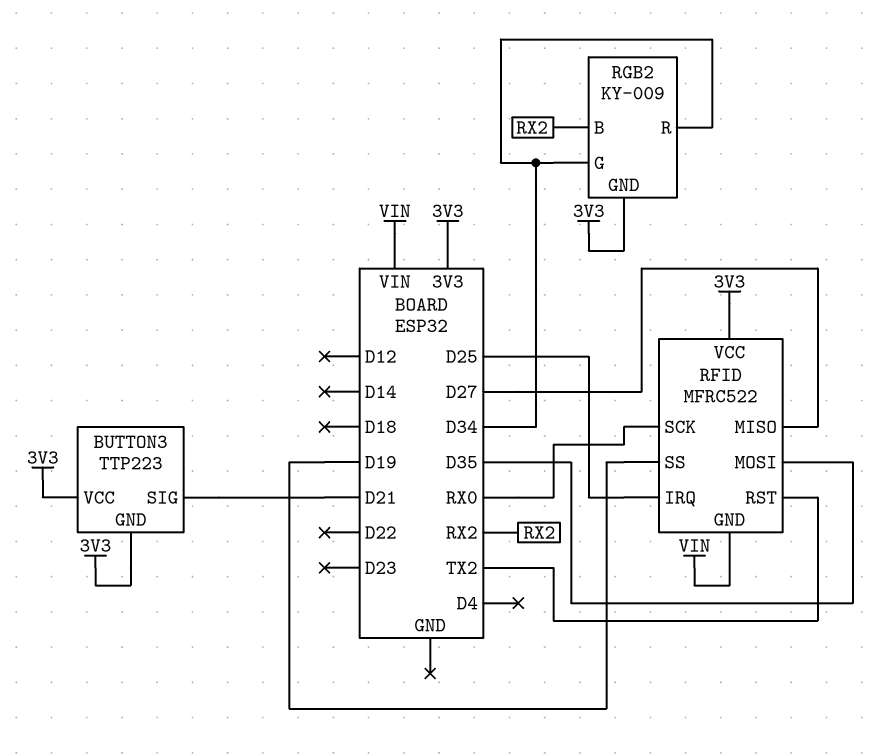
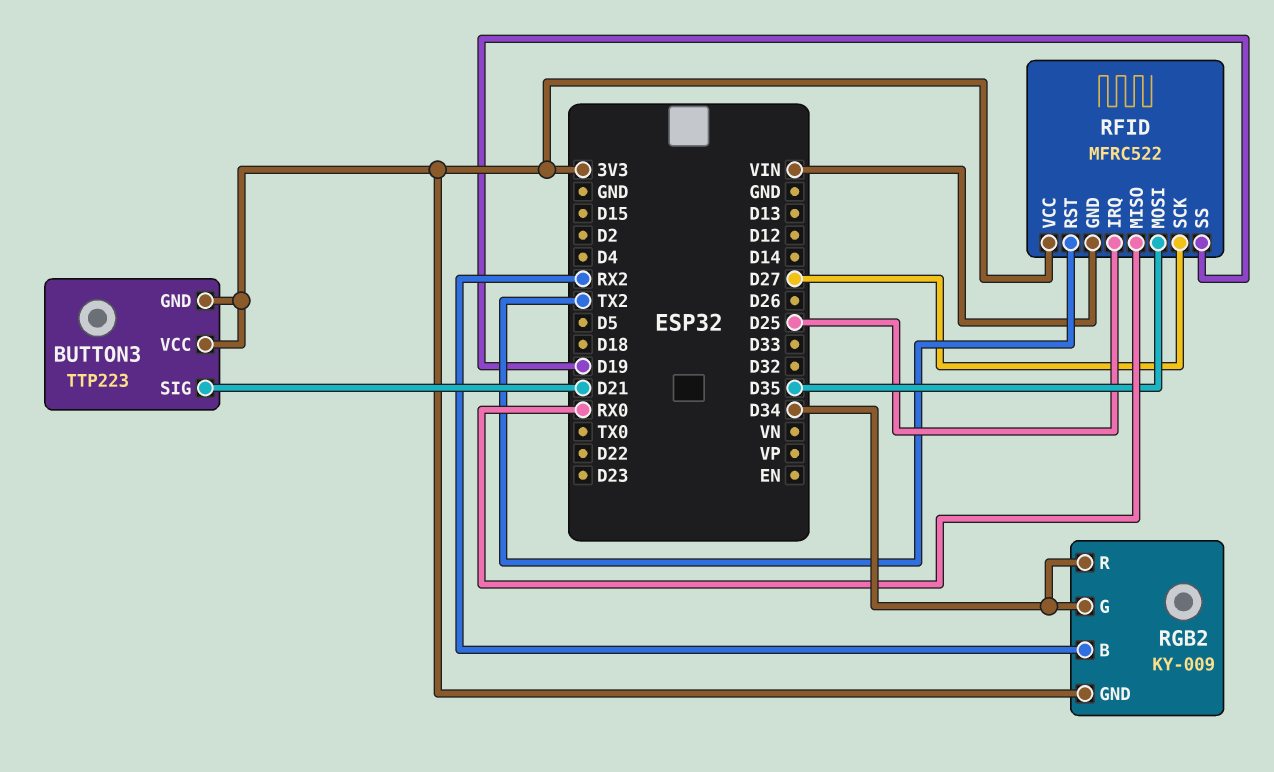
RFID pin MISO: D27 -> RX0
RFID pin SCK: RX0 -> D27

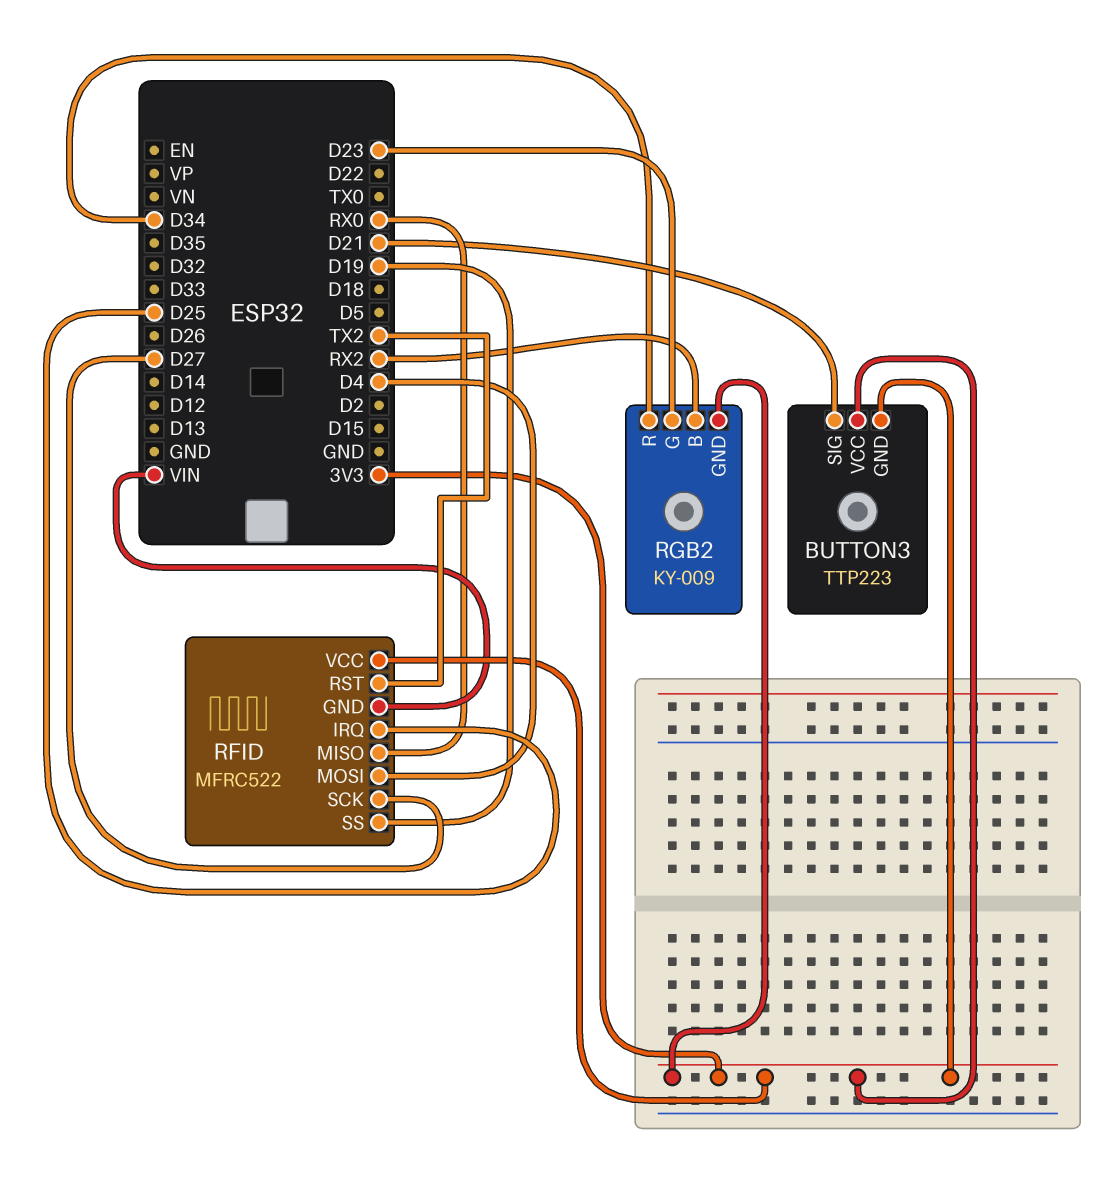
RFID pin MOSI: D35 -> D4
RGB2 pin G: D34 -> D23

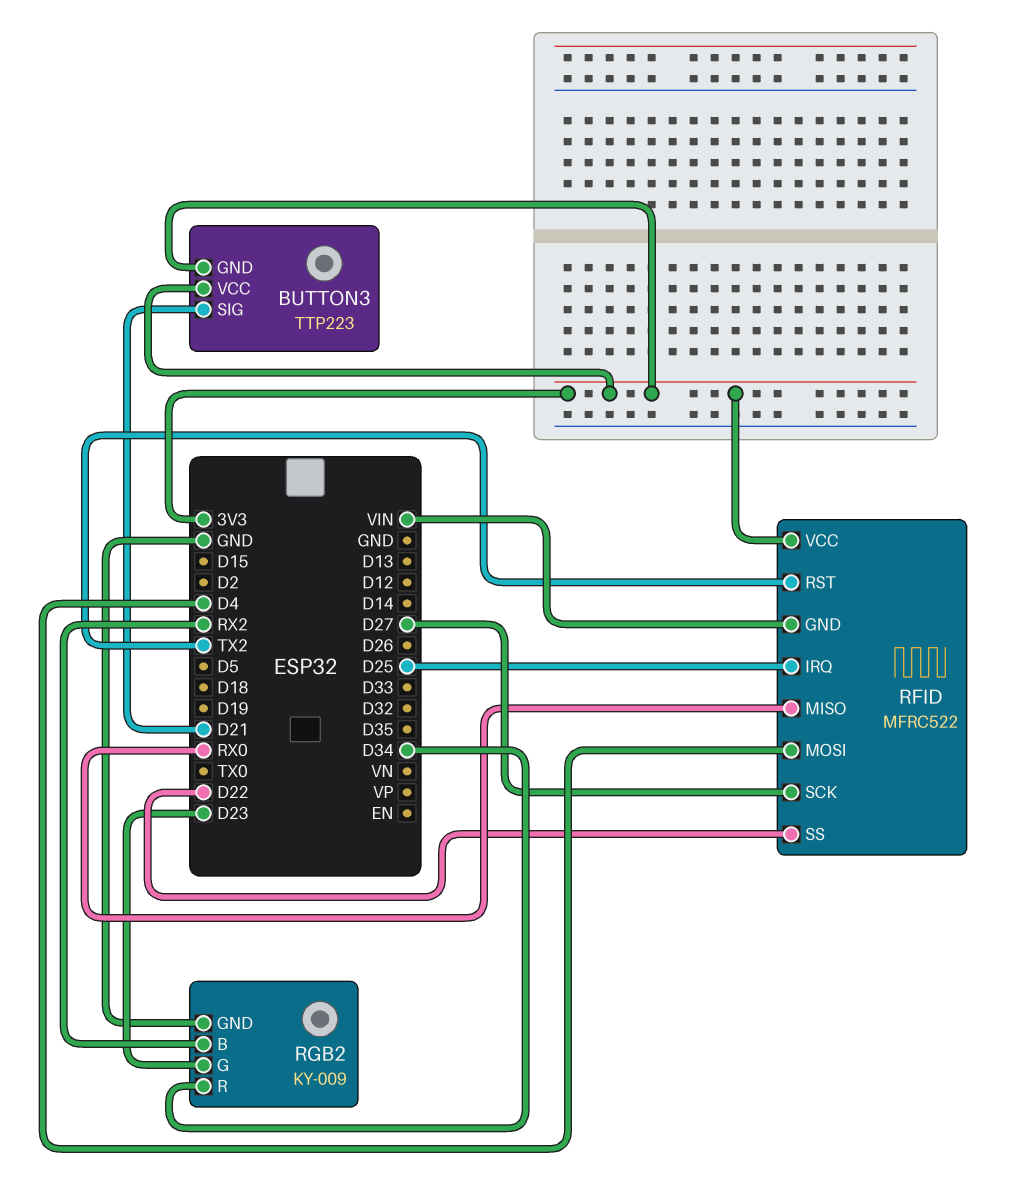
RFID pin SS: D19 -> D22
RGB2 pin GND: 3V3 -> GND

